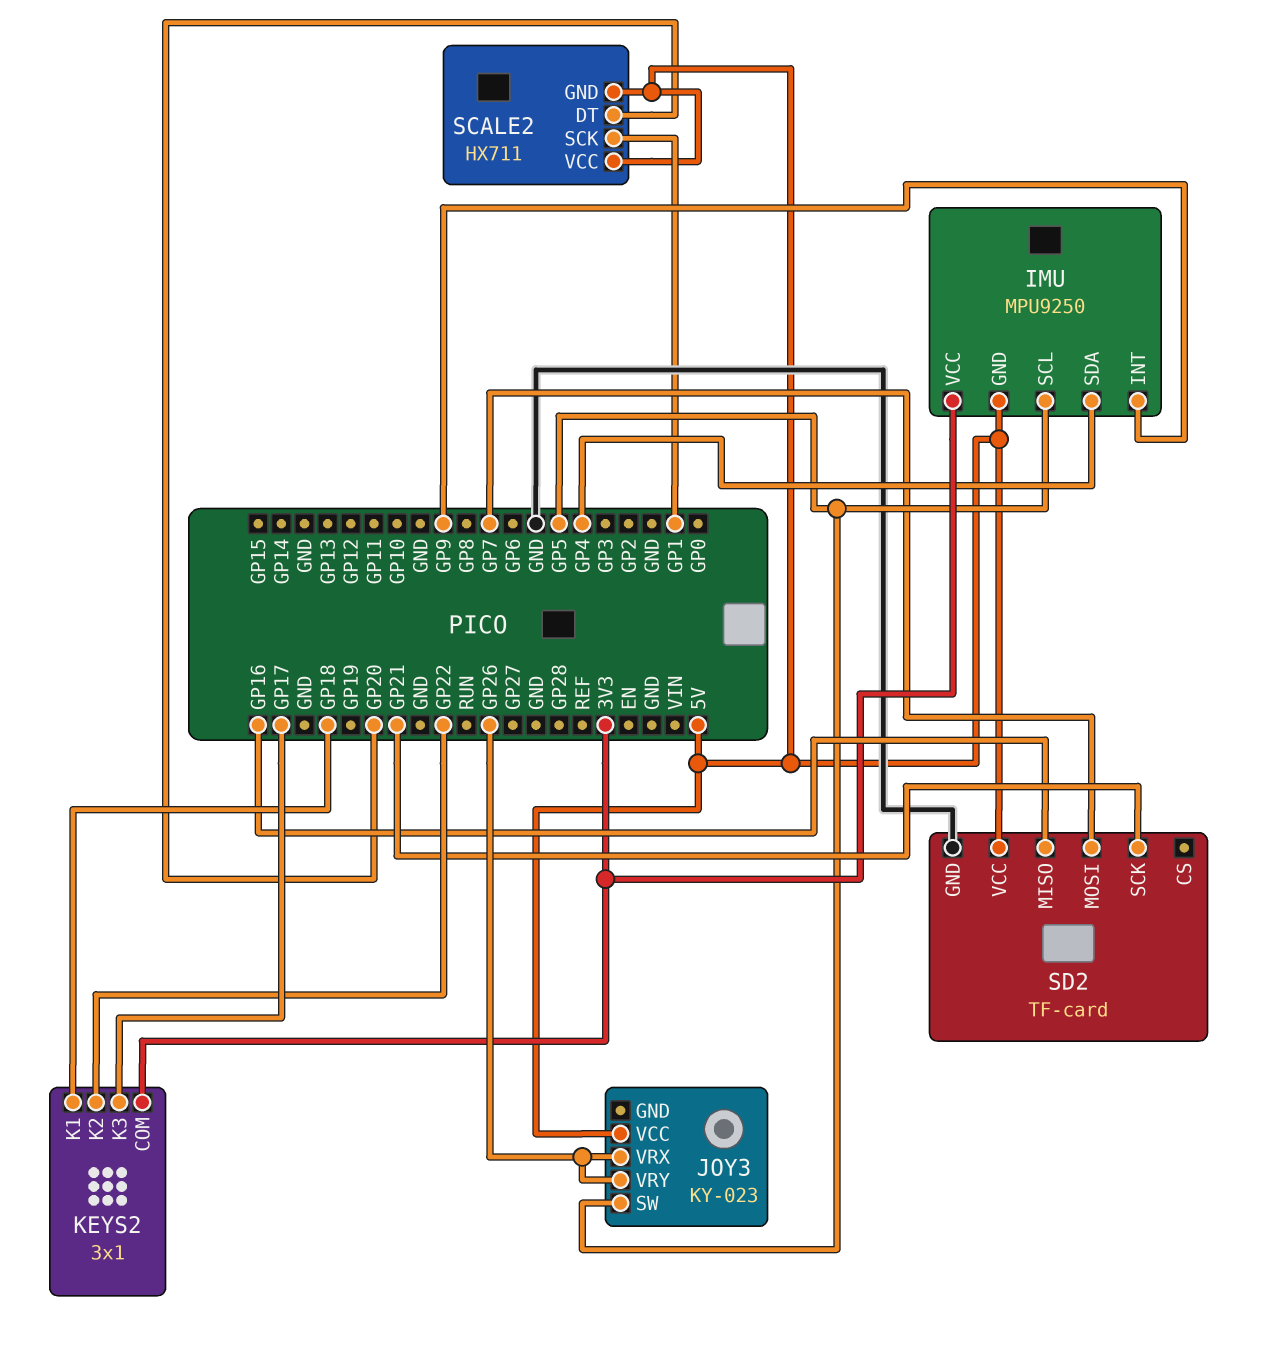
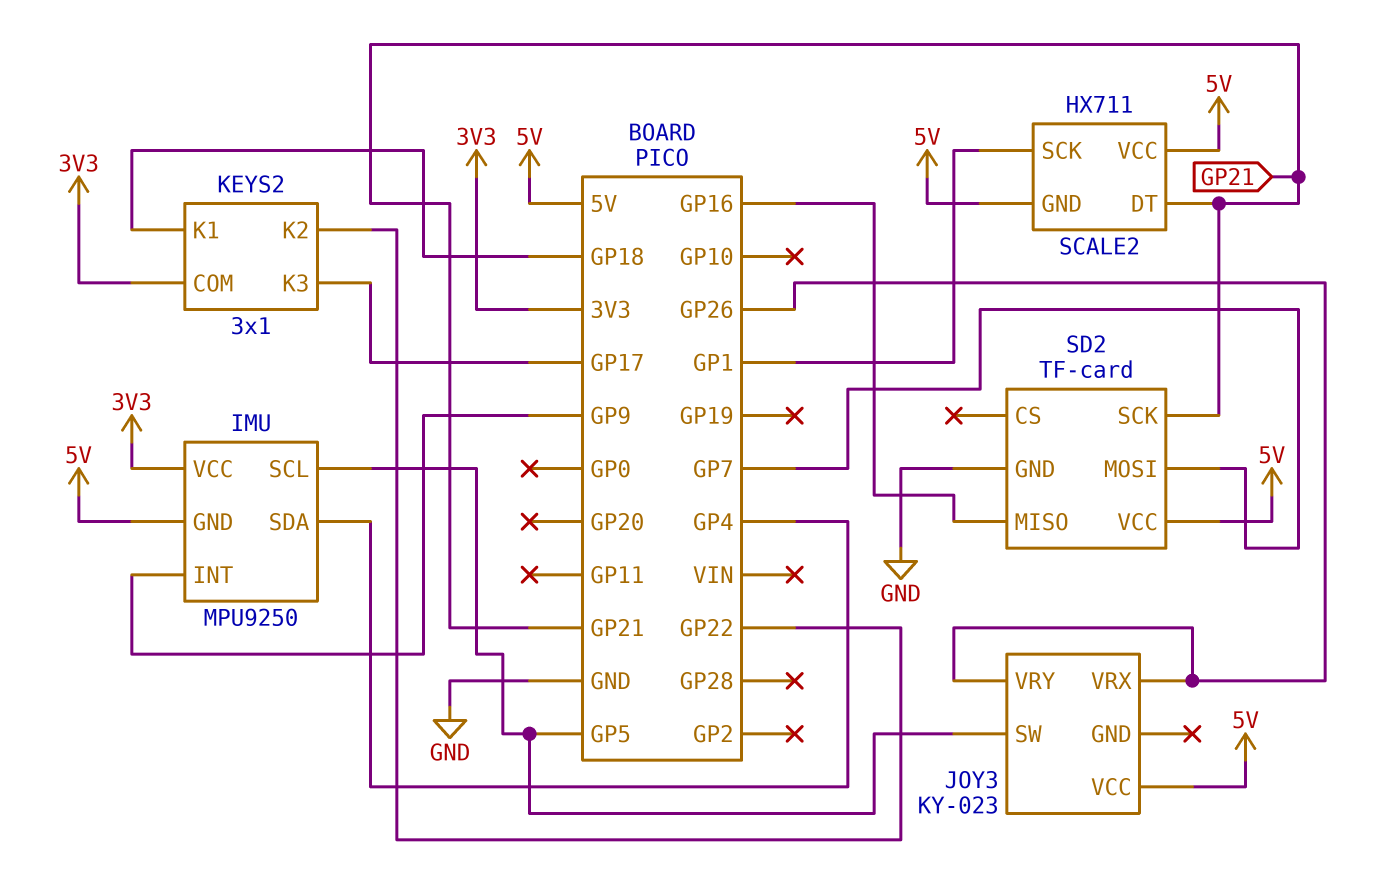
SCALE2 pin DT: GP20 -> GP21

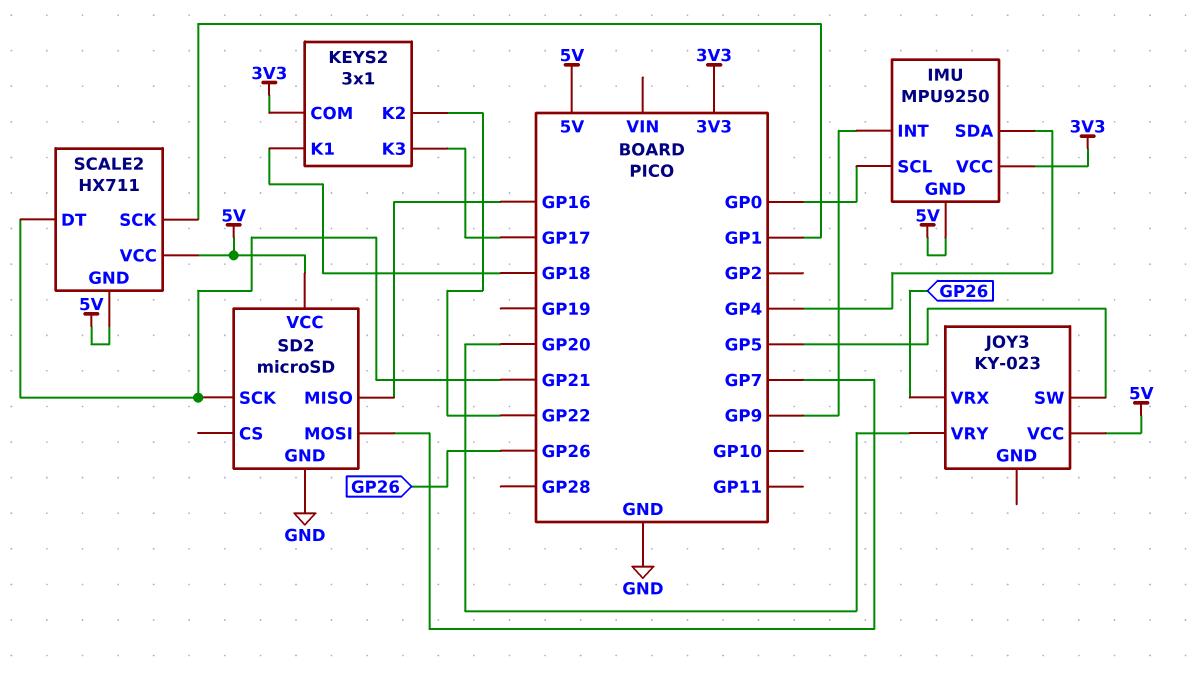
IMU pin SCL: GP5 -> GP0
JOY3 pin VRY: GP26 -> GP20
SD2: TF-card -> microSD

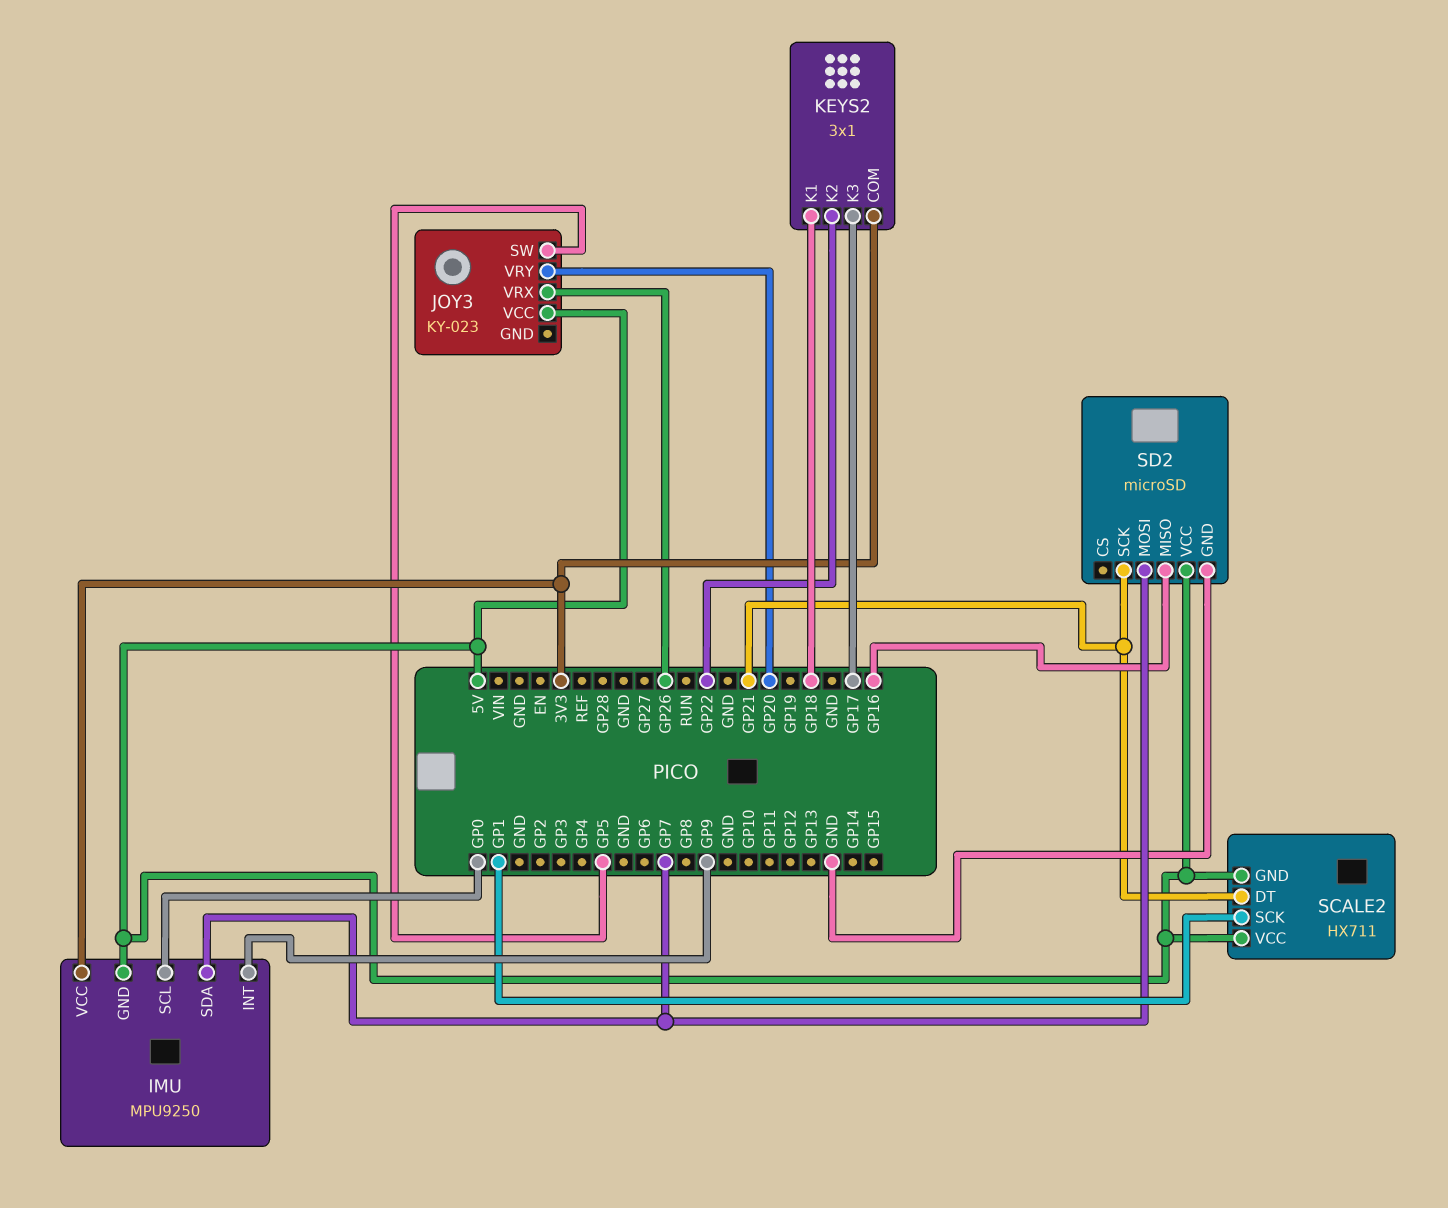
IMU pin SDA: GP4 -> GP7

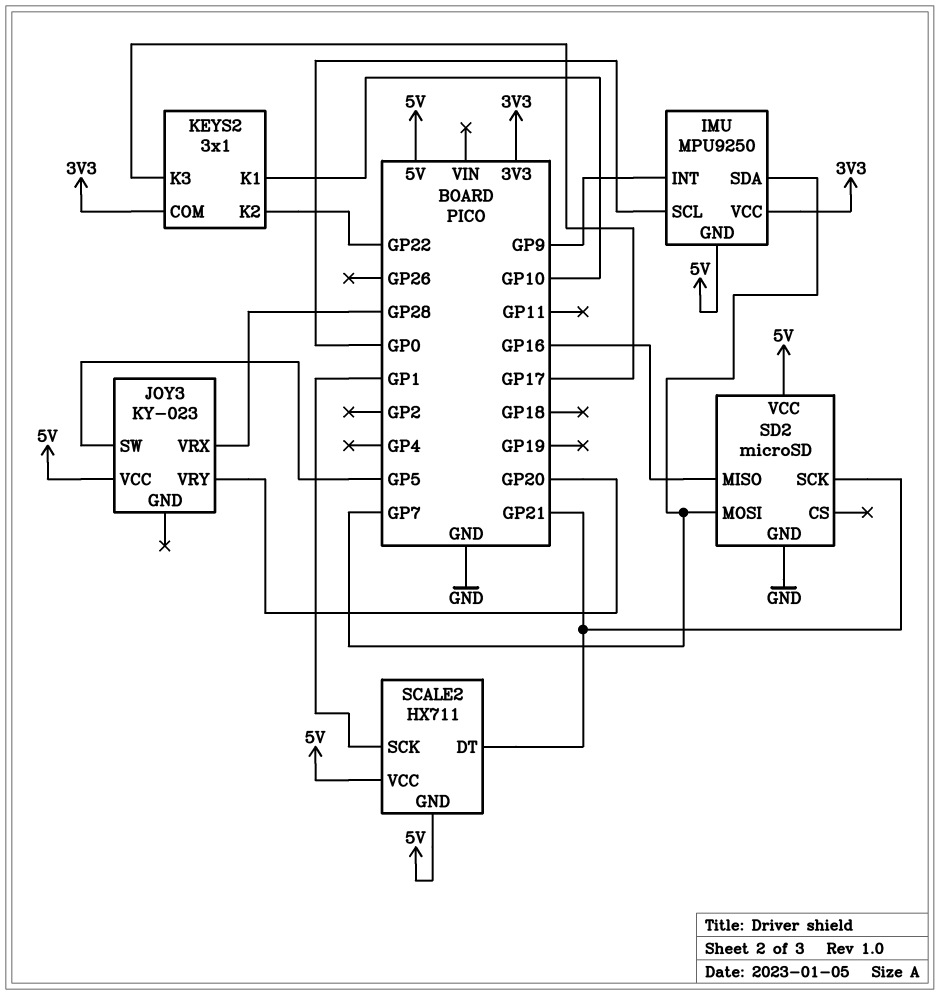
JOY3 pin VRX: GP26 -> GP28
KEYS2 pin K1: GP18 -> GP10

